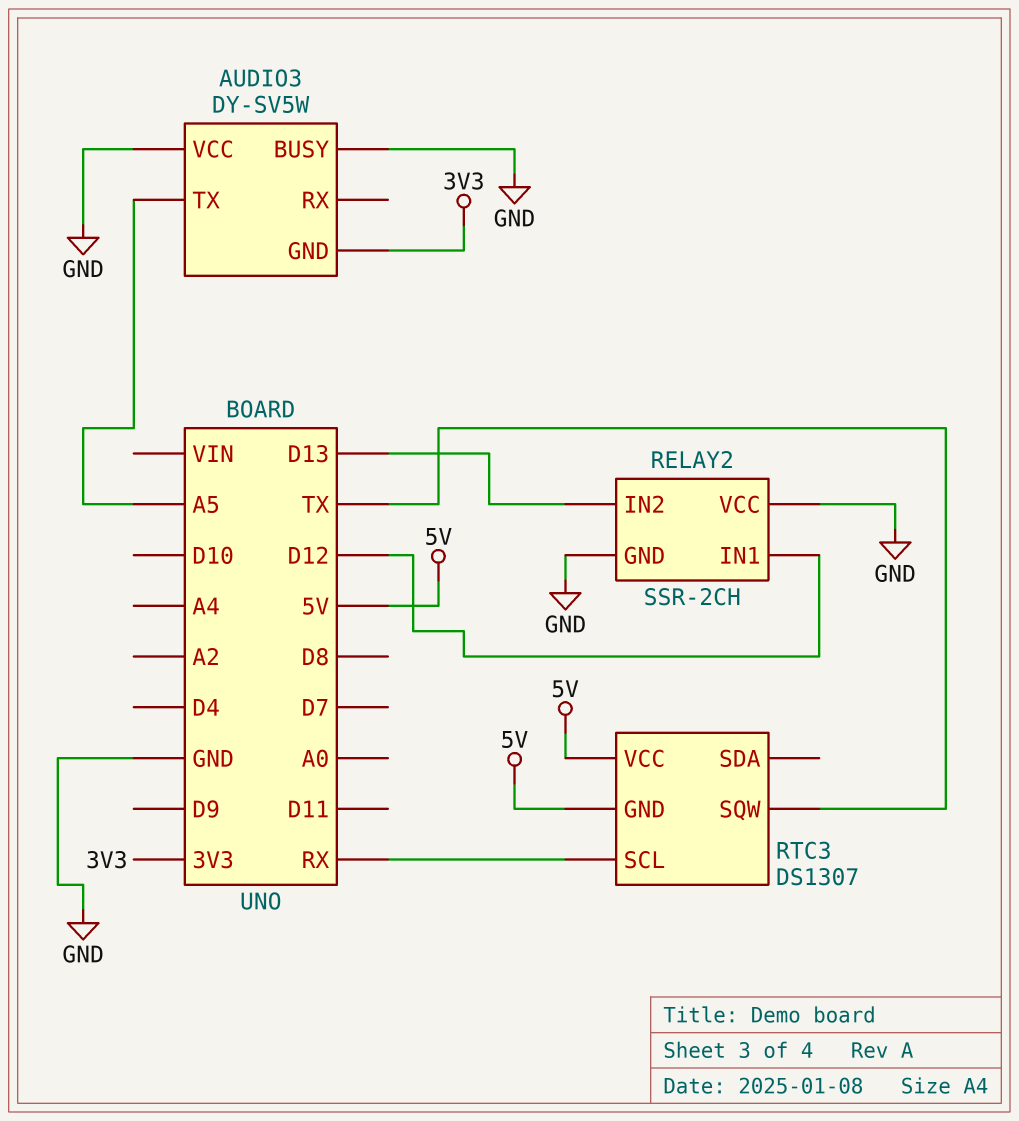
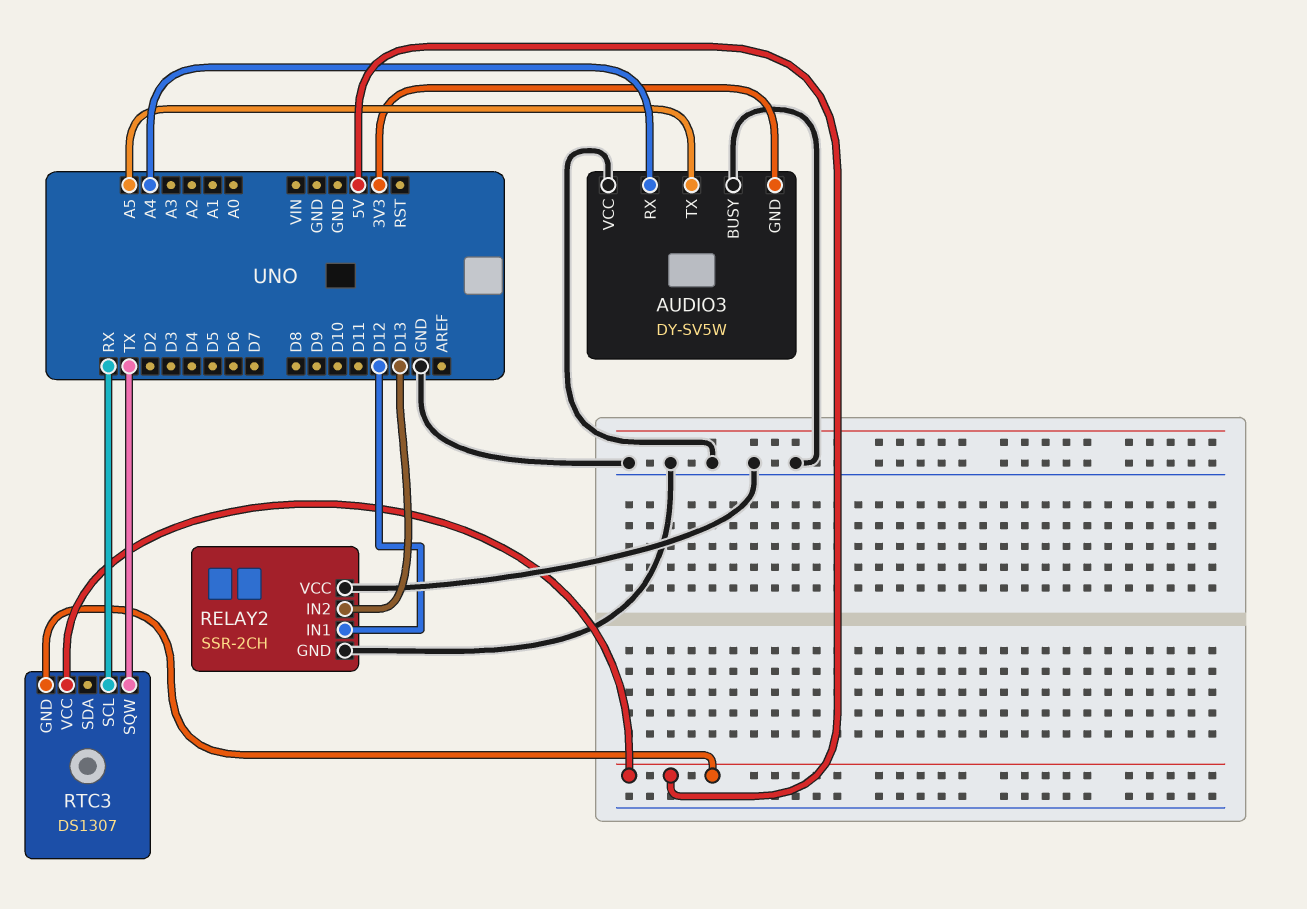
AUDIO3 pin RX: none -> A4

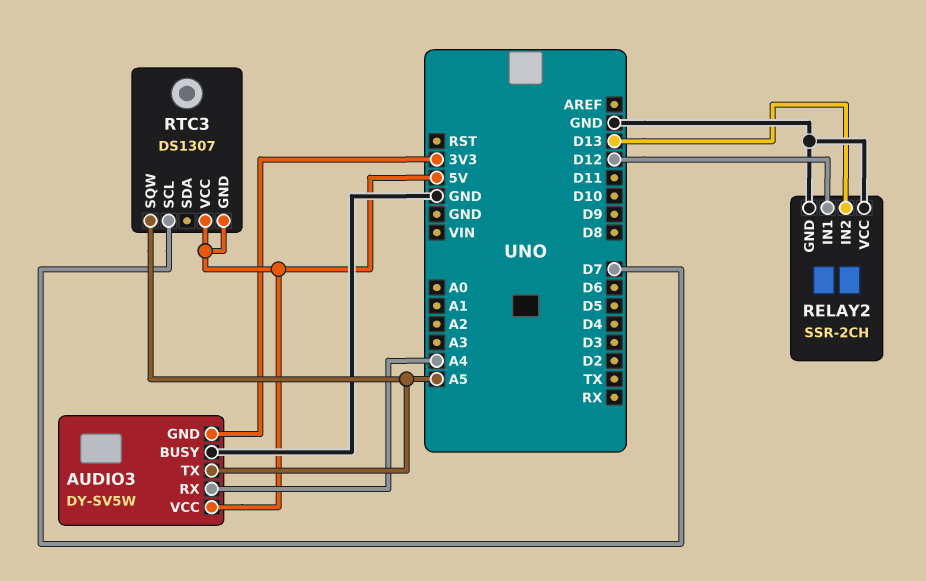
AUDIO3 pin VCC: GND -> 5V
RTC3 pin SCL: RX -> D7
RTC3 pin SQW: TX -> A5

